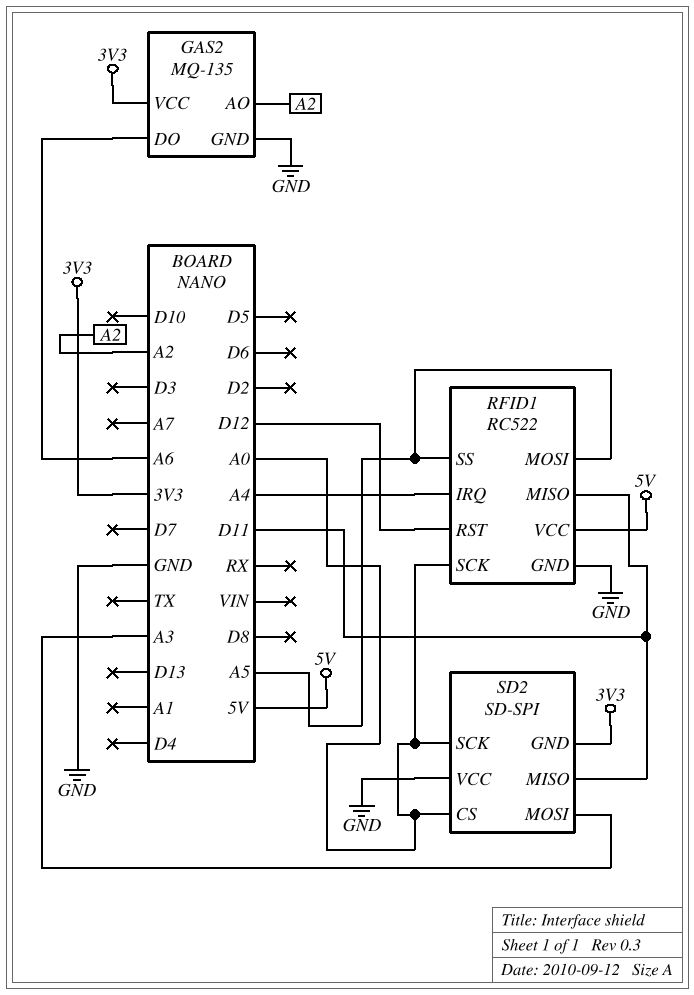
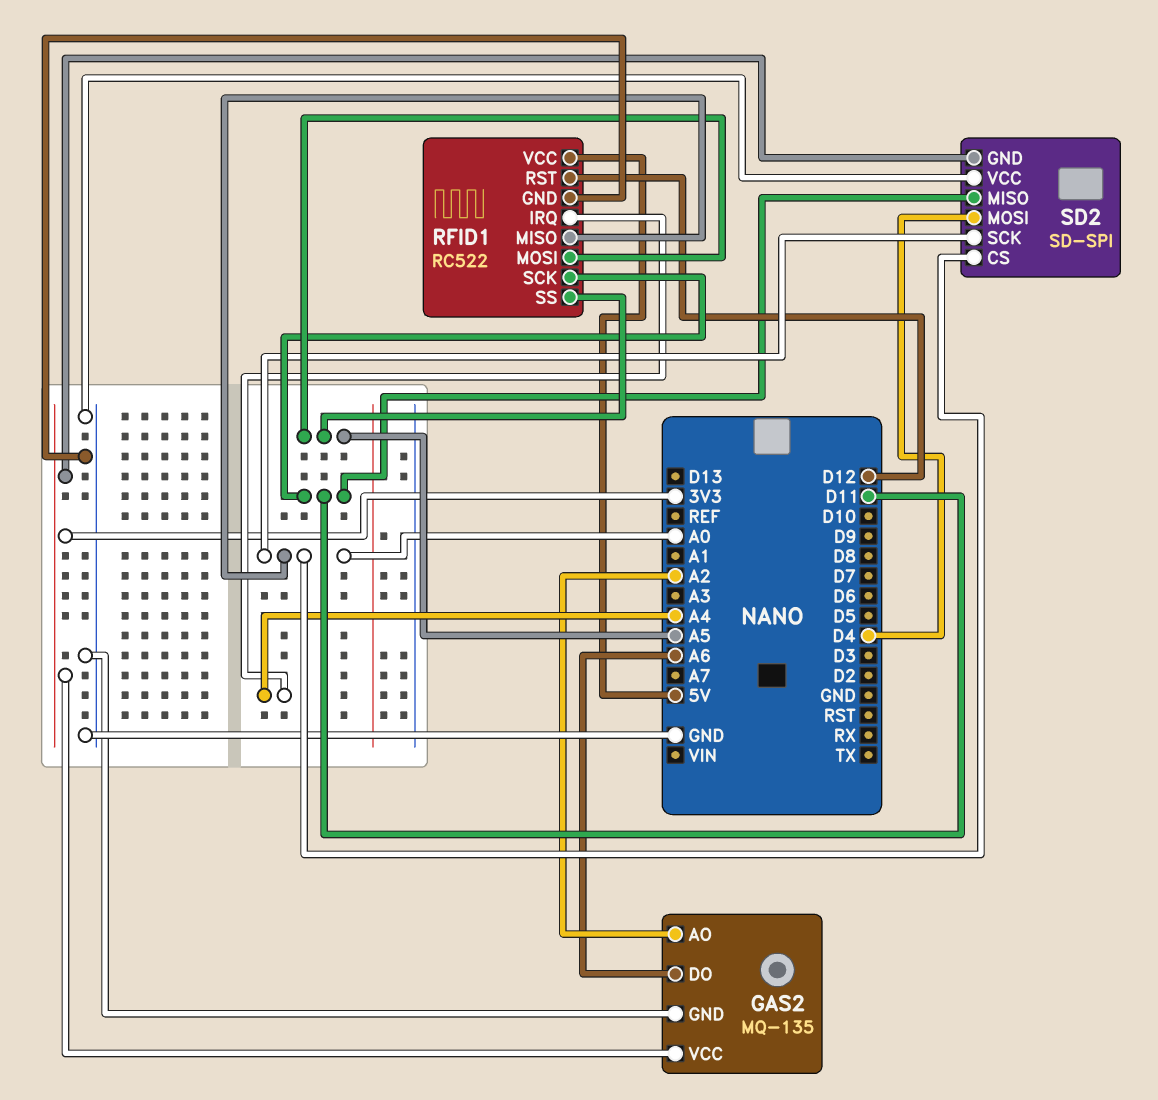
RFID1 pin MISO: D11 -> A0
RFID1 pin SCK: A0 -> D11
SD2 pin MOSI: A3 -> D4

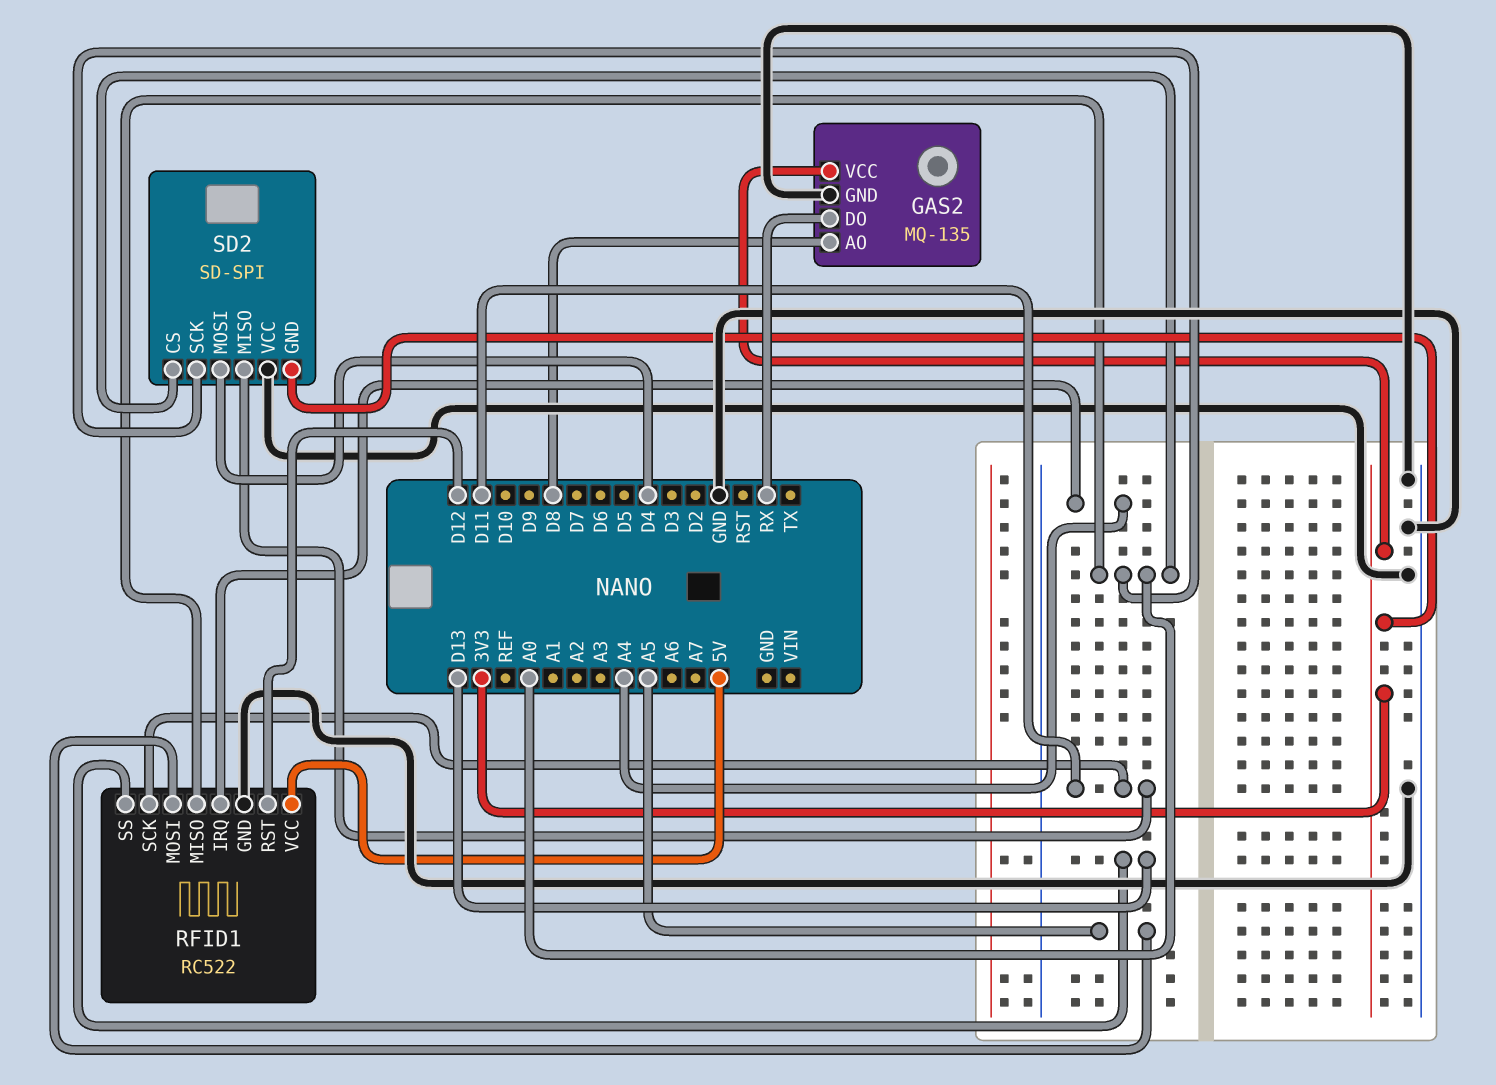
GAS2 pin AO: A2 -> D8
GAS2 pin DO: A6 -> RX
RFID1 pin SS: A5 -> D13

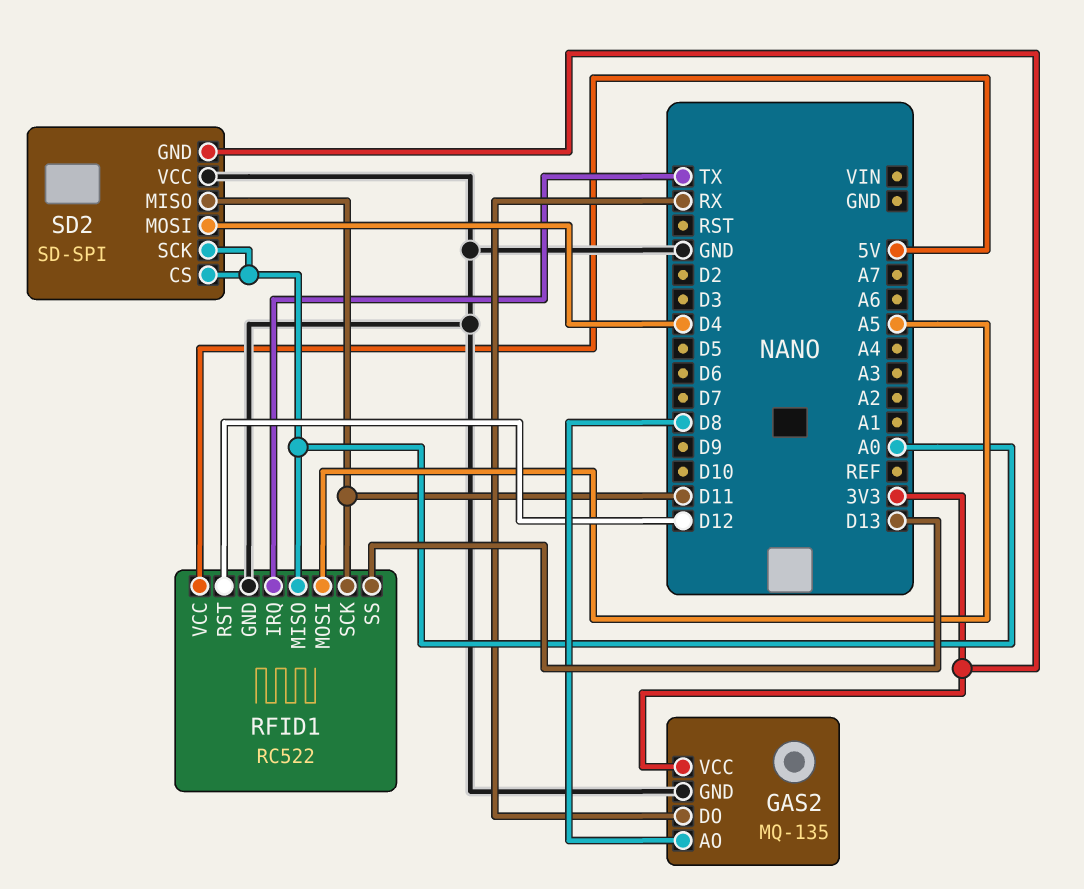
RFID1 pin IRQ: A4 -> TX

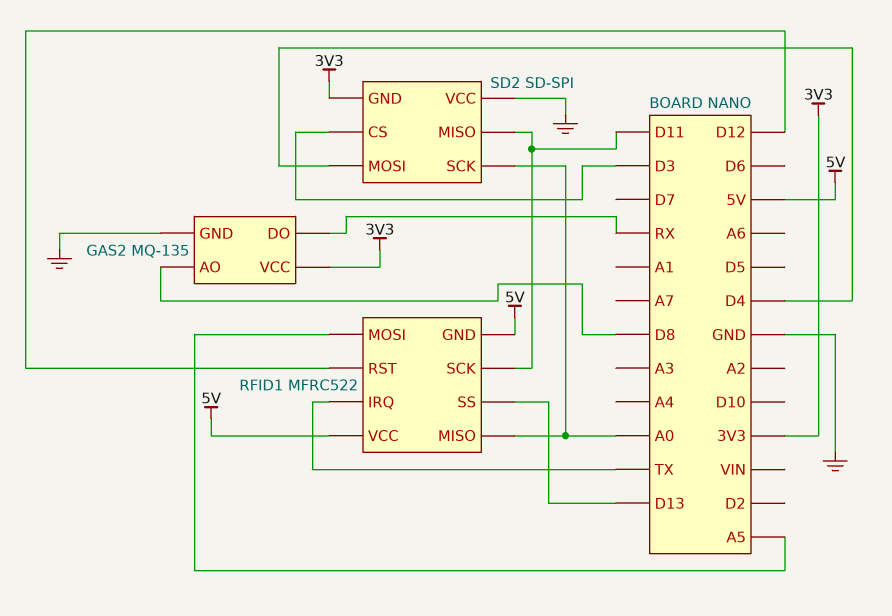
RFID1: RC522 -> MFRC522
RFID1 pin GND: GND -> 5V
SD2 pin CS: A0 -> D3

